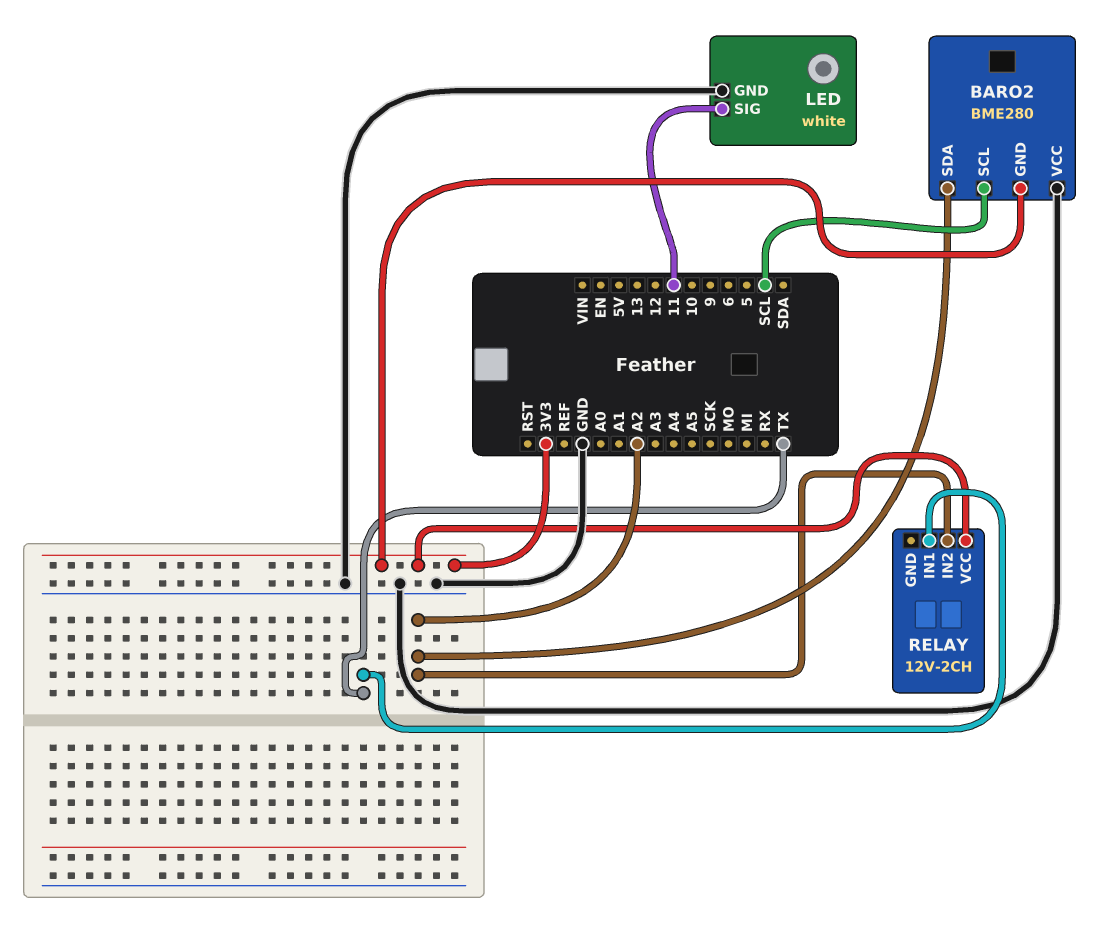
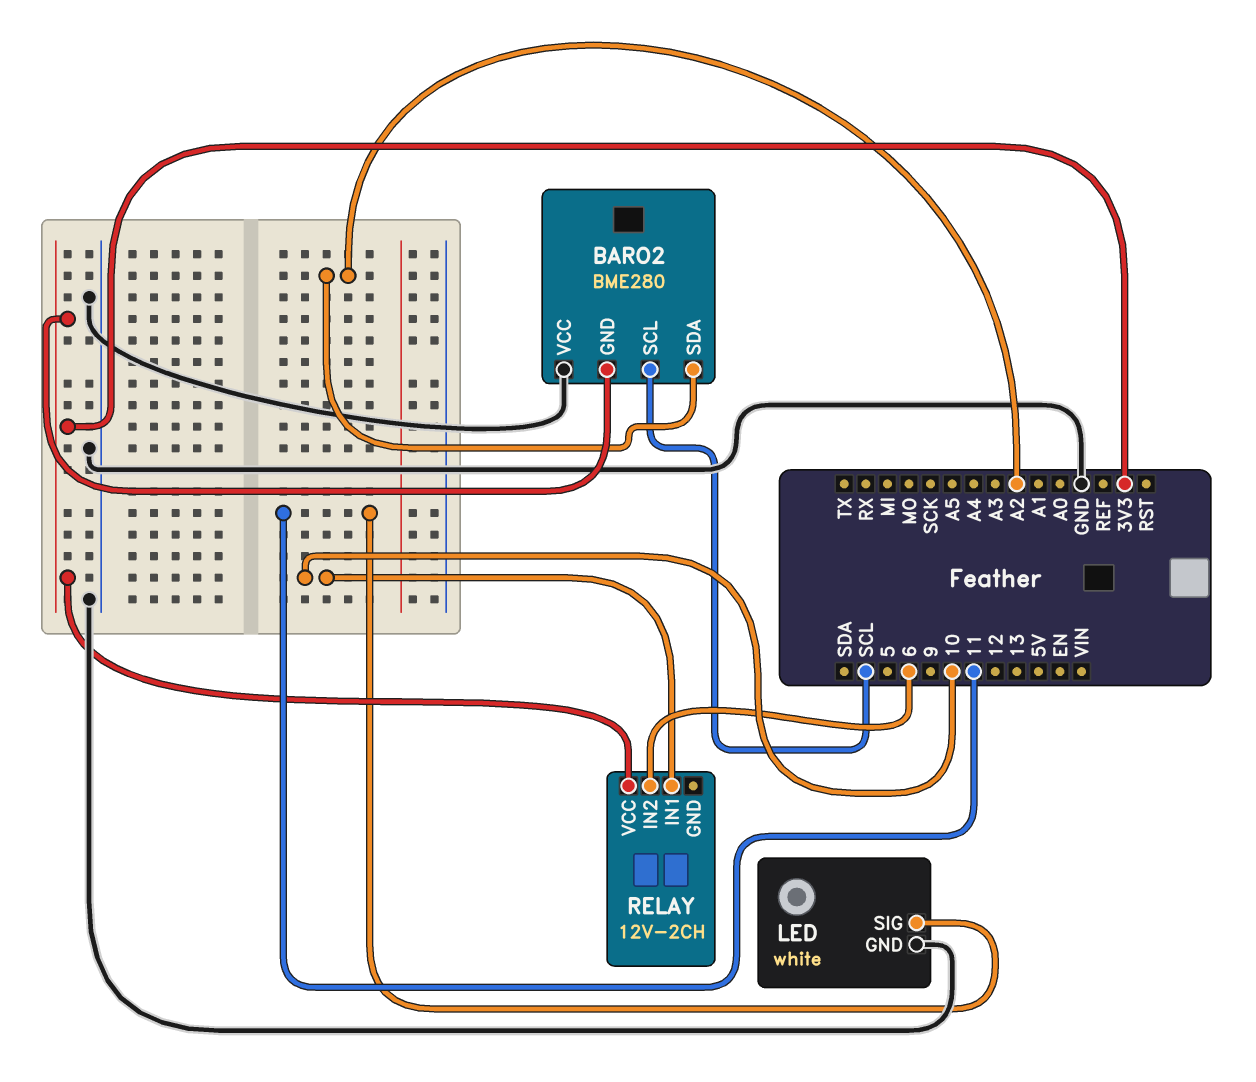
RELAY pin IN1: TX -> 10
RELAY pin IN2: A2 -> 6

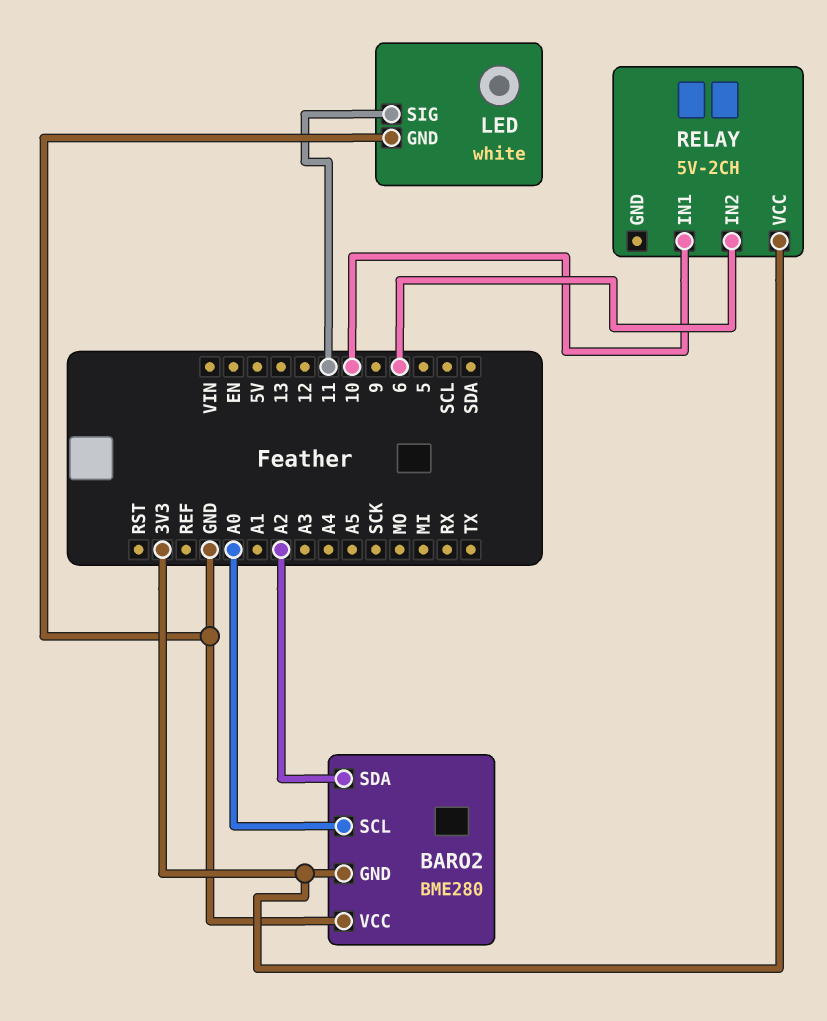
BARO2 pin SCL: SCL -> A0
RELAY: 12V-2CH -> 5V-2CH

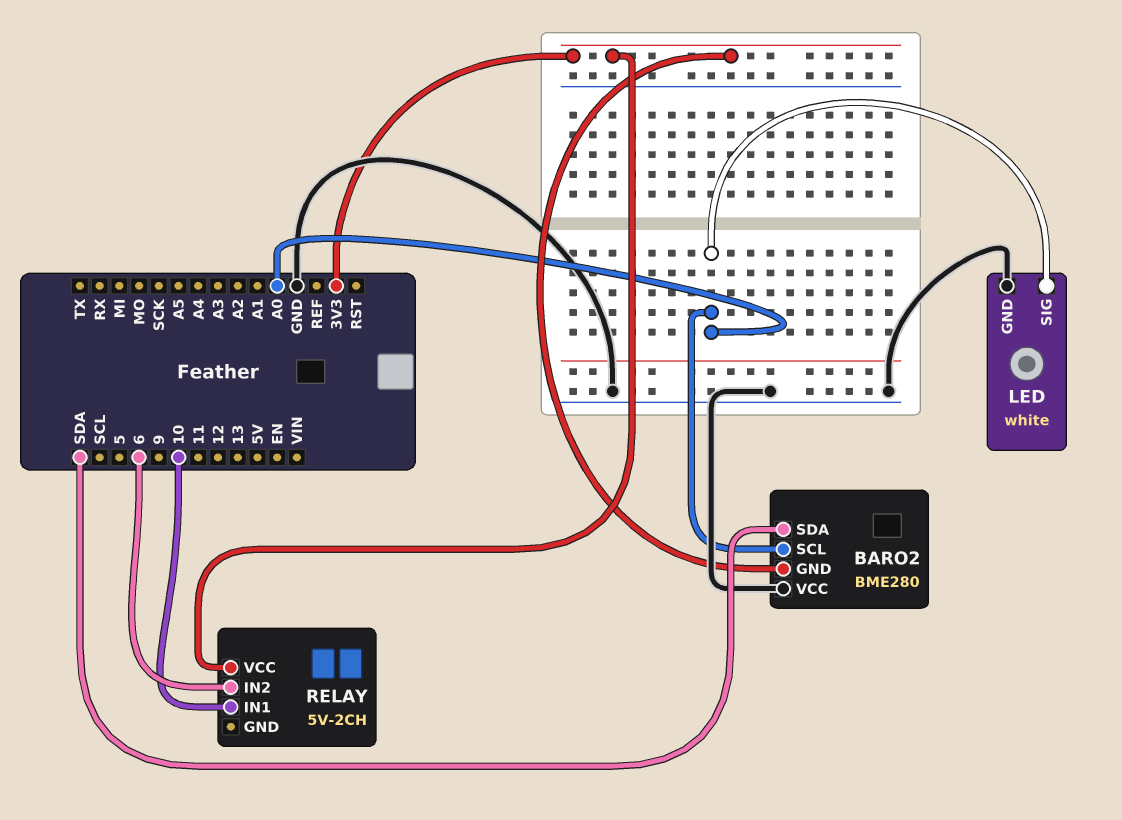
BARO2 pin SDA: A2 -> SDA
LED pin SIG: 11 -> A0

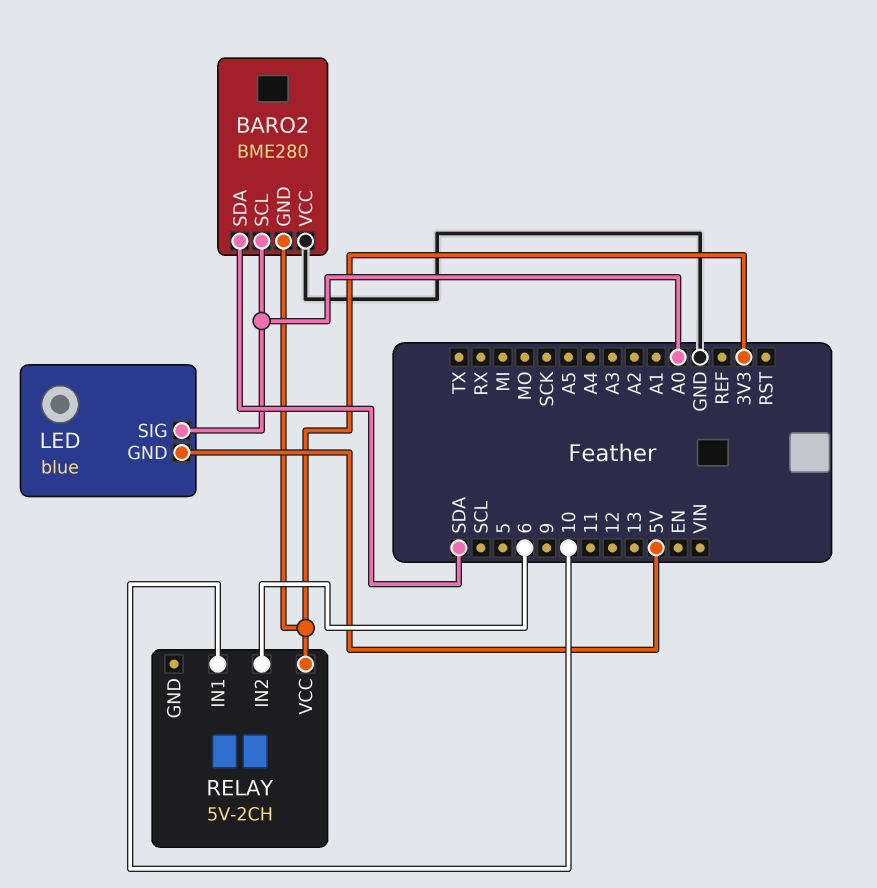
LED: white -> blue
LED pin GND: GND -> 5V

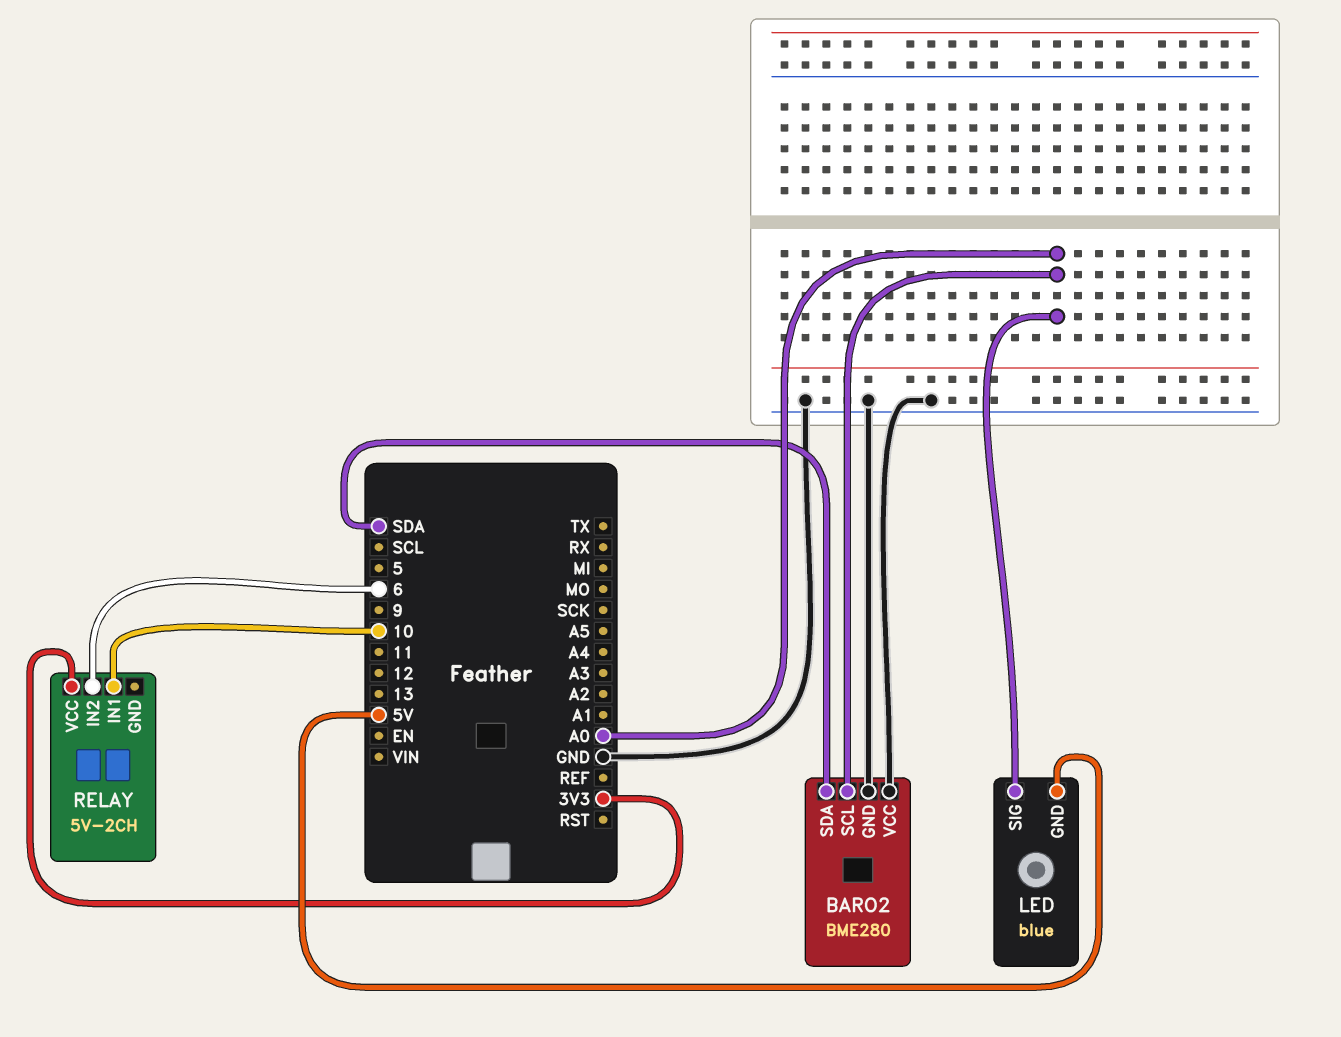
BARO2 pin GND: 3V3 -> GND

